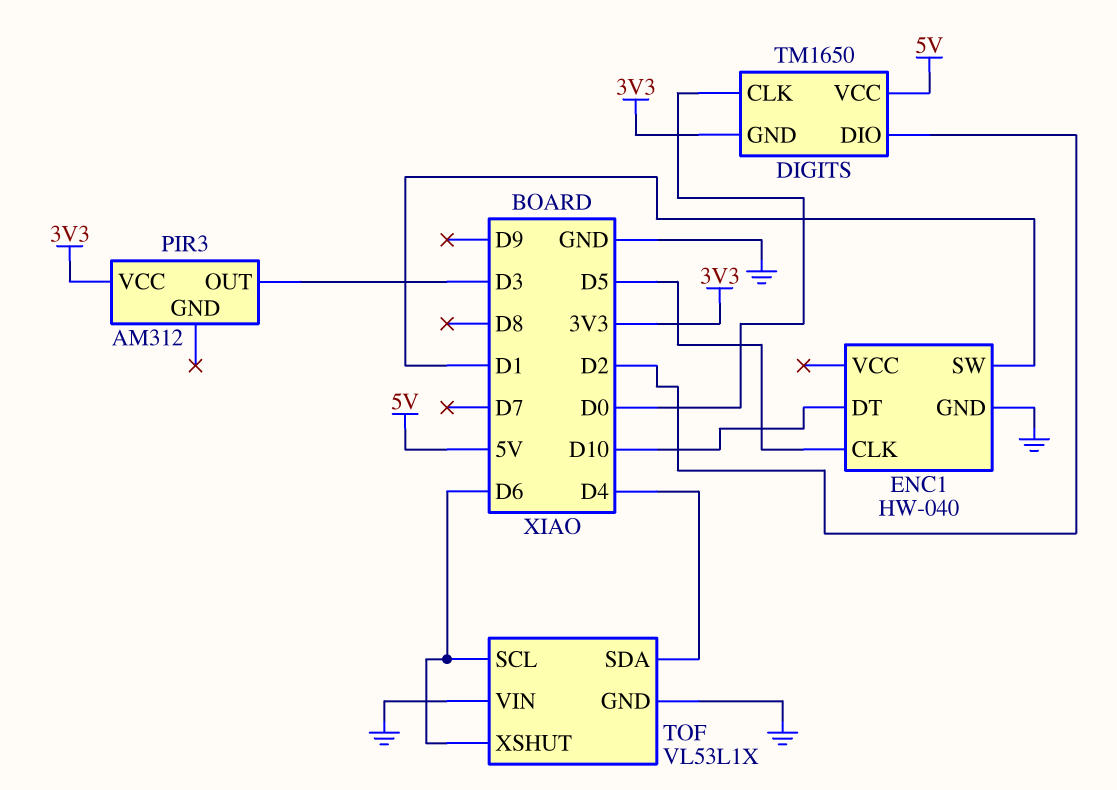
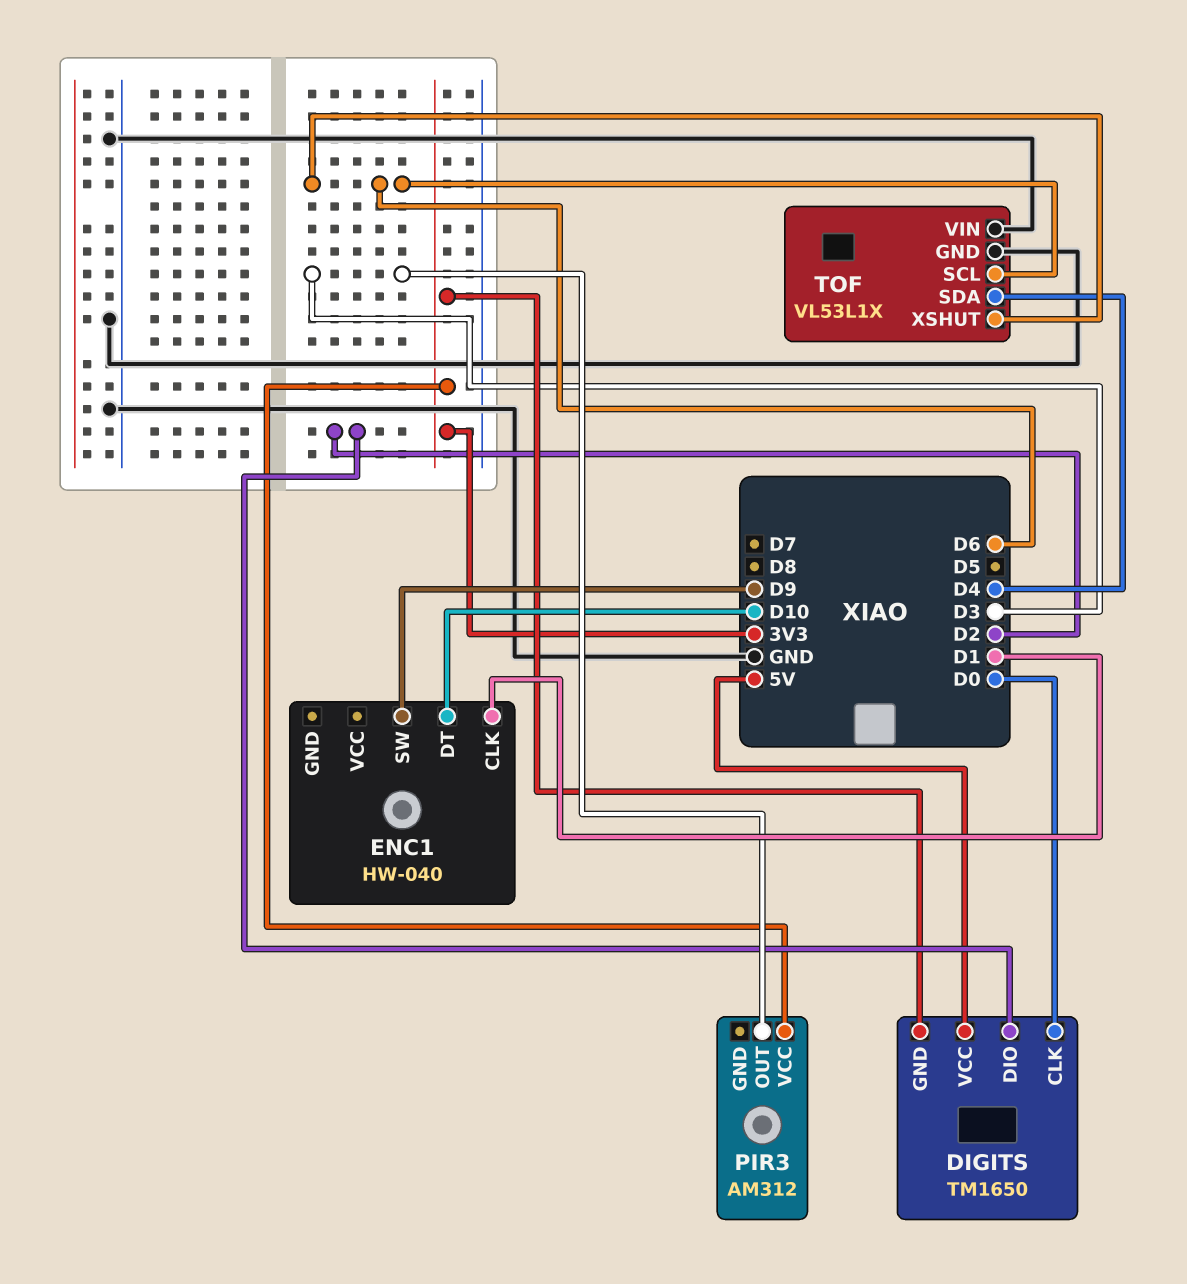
ENC1 pin CLK: D5 -> D1
ENC1 pin GND: GND -> none
ENC1 pin SW: D1 -> D9

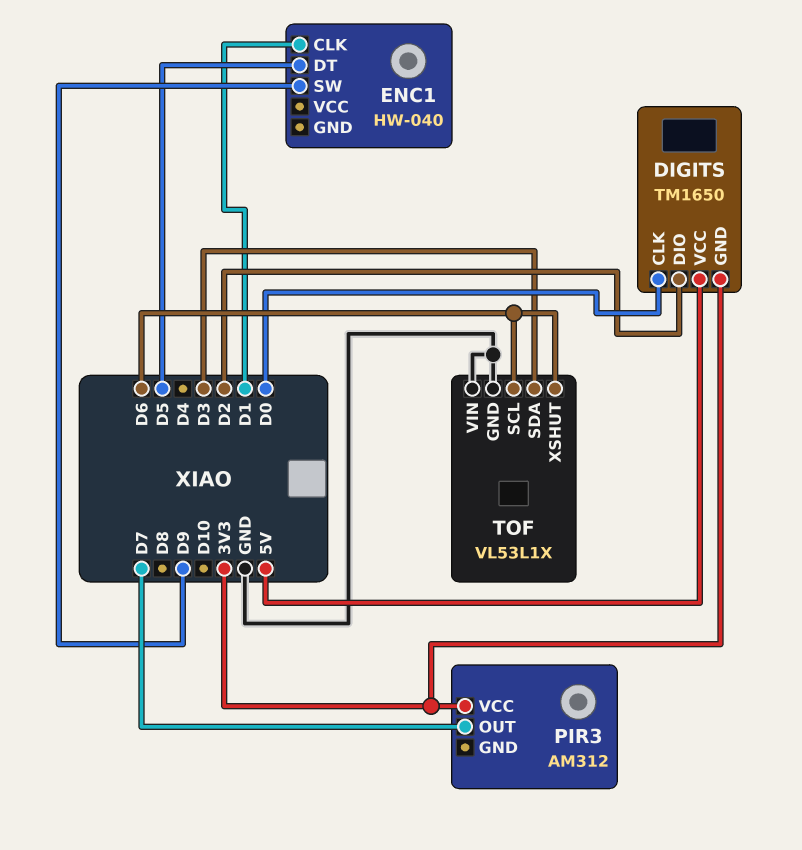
ENC1 pin DT: D10 -> D5
PIR3 pin OUT: D3 -> D7
TOF pin SDA: D4 -> D3

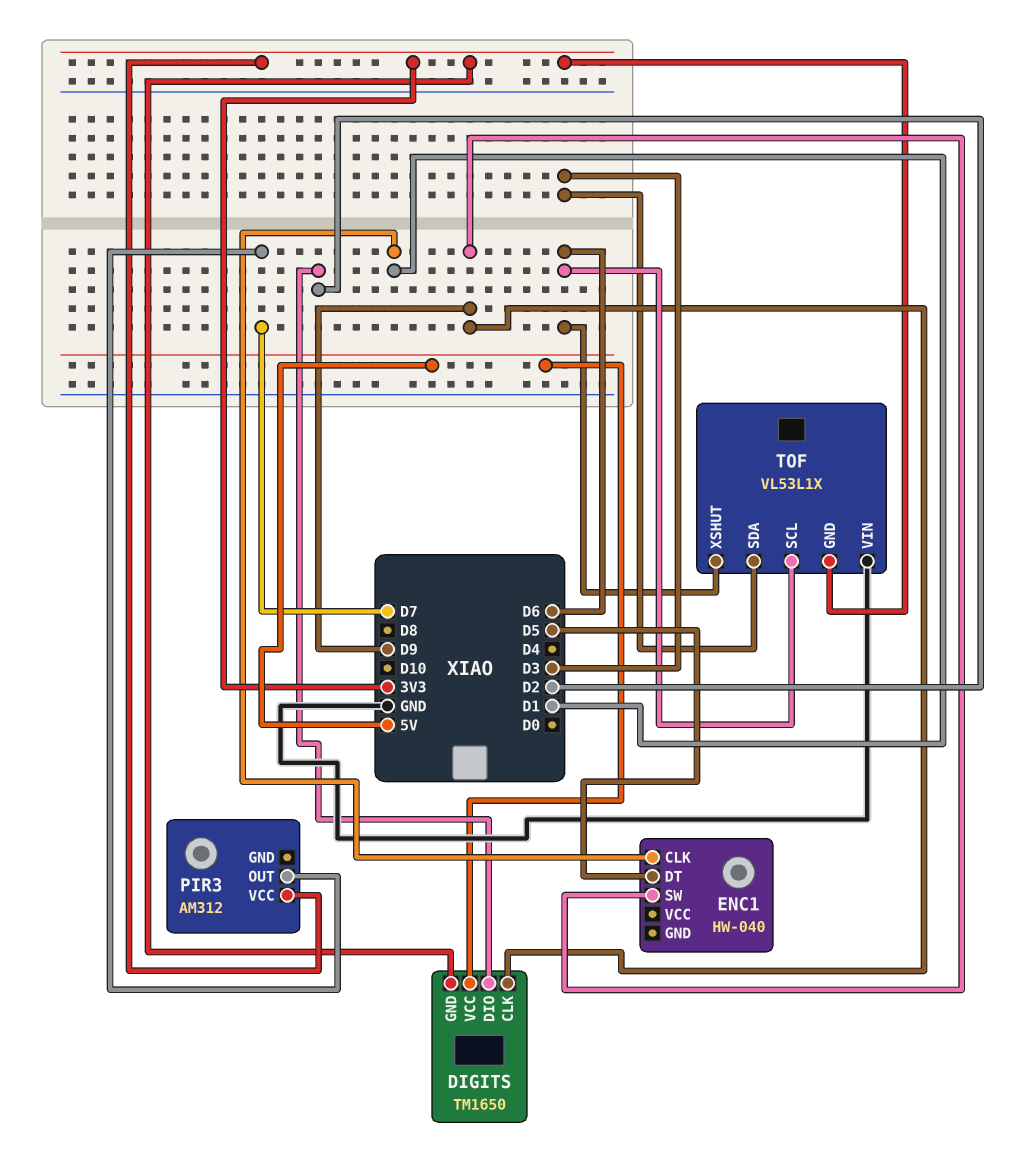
DIGITS pin CLK: D0 -> D9
TOF pin GND: GND -> 3V3

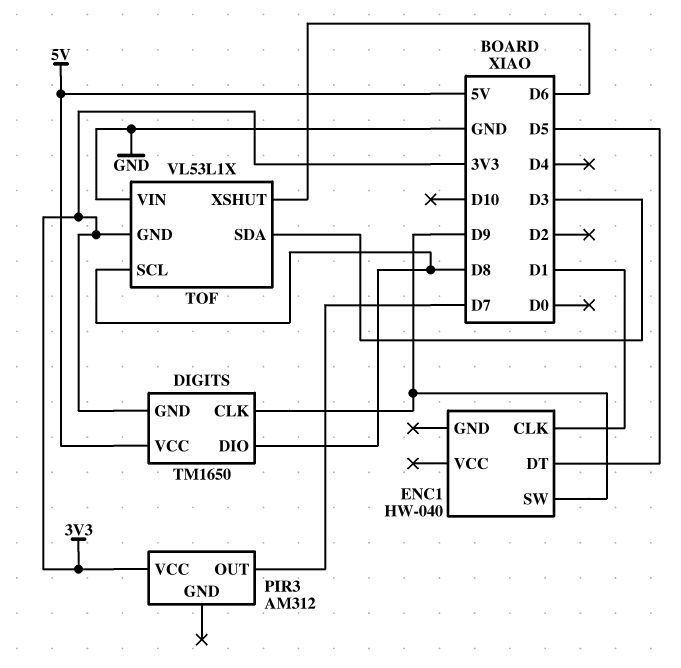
DIGITS pin DIO: D2 -> D8
TOF pin SCL: D6 -> D8

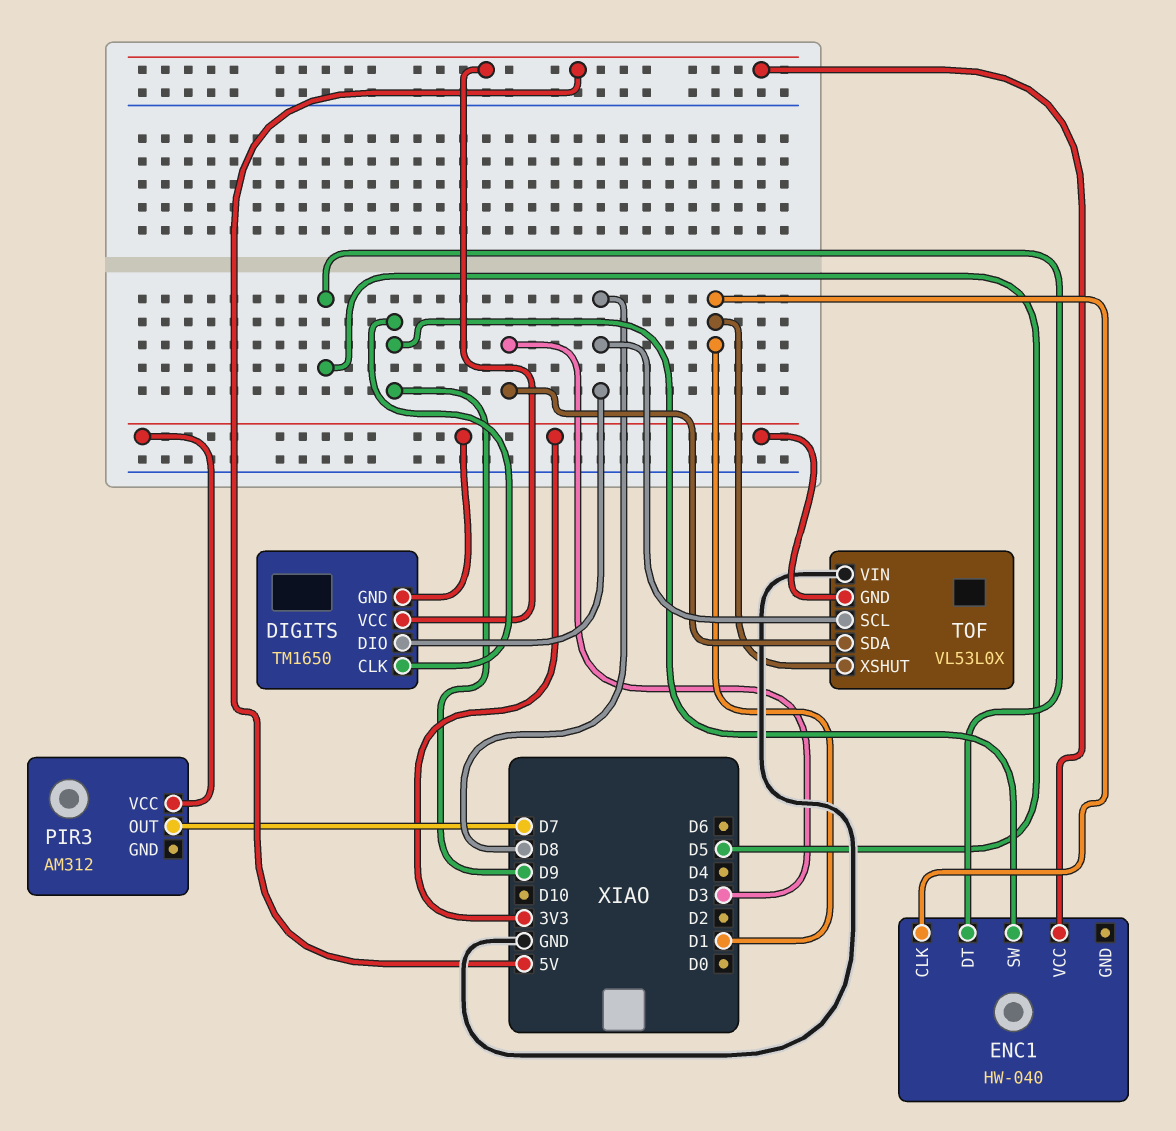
ENC1 pin VCC: none -> 5V
TOF: VL53L1X -> VL53L0X
TOF pin XSHUT: D6 -> D1

